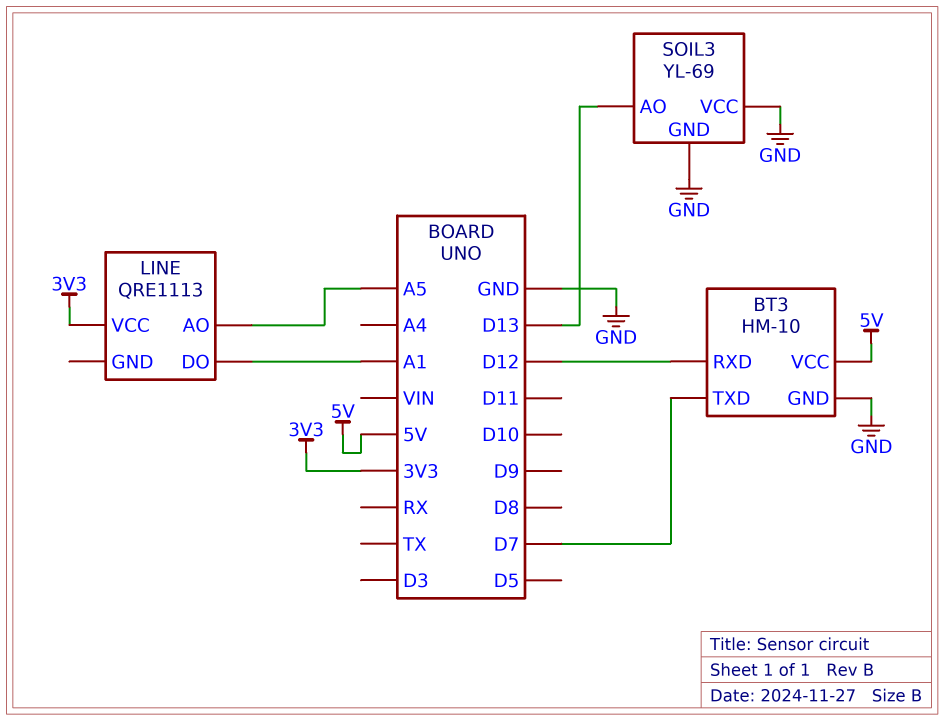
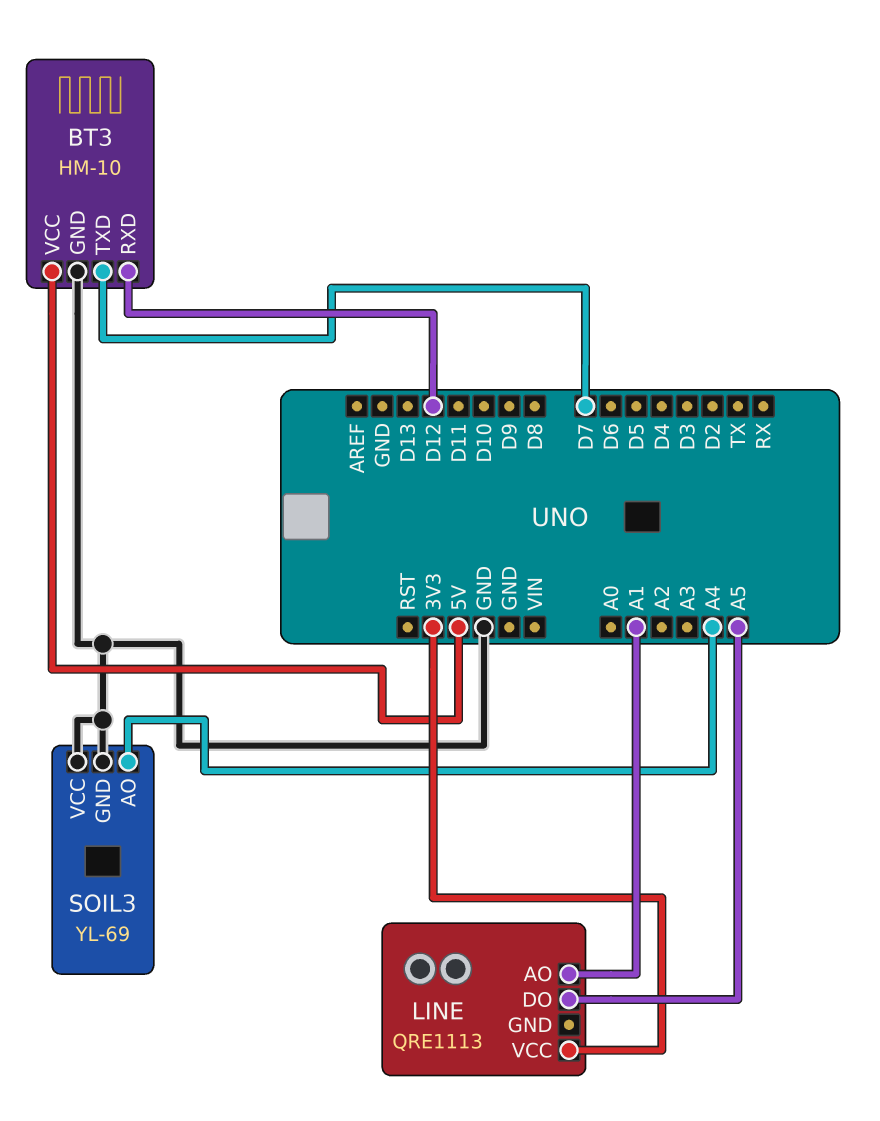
LINE pin AO: A5 -> A1
LINE pin DO: A1 -> A5
SOIL3 pin AO: D13 -> A4

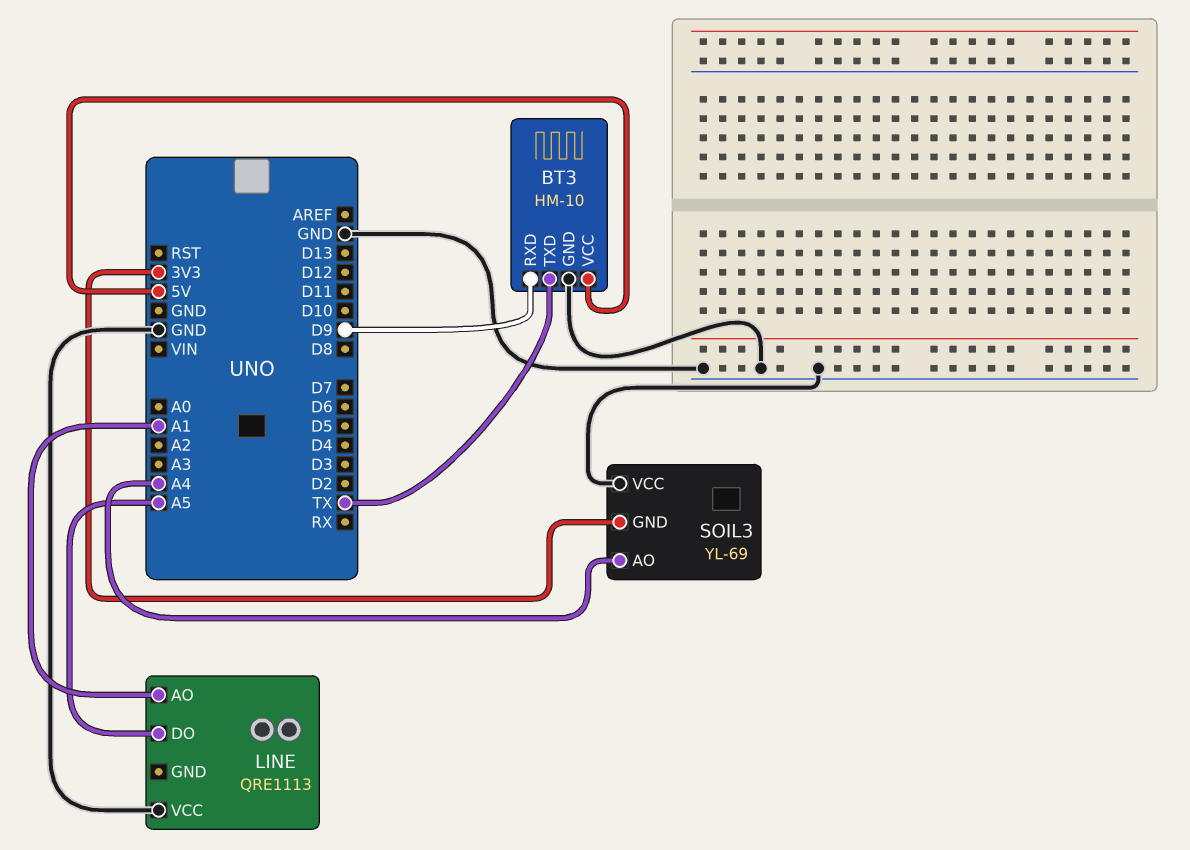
BT3 pin RXD: D12 -> D9
BT3 pin TXD: D7 -> TX
LINE pin VCC: 3V3 -> GND
SOIL3 pin GND: GND -> 3V3

